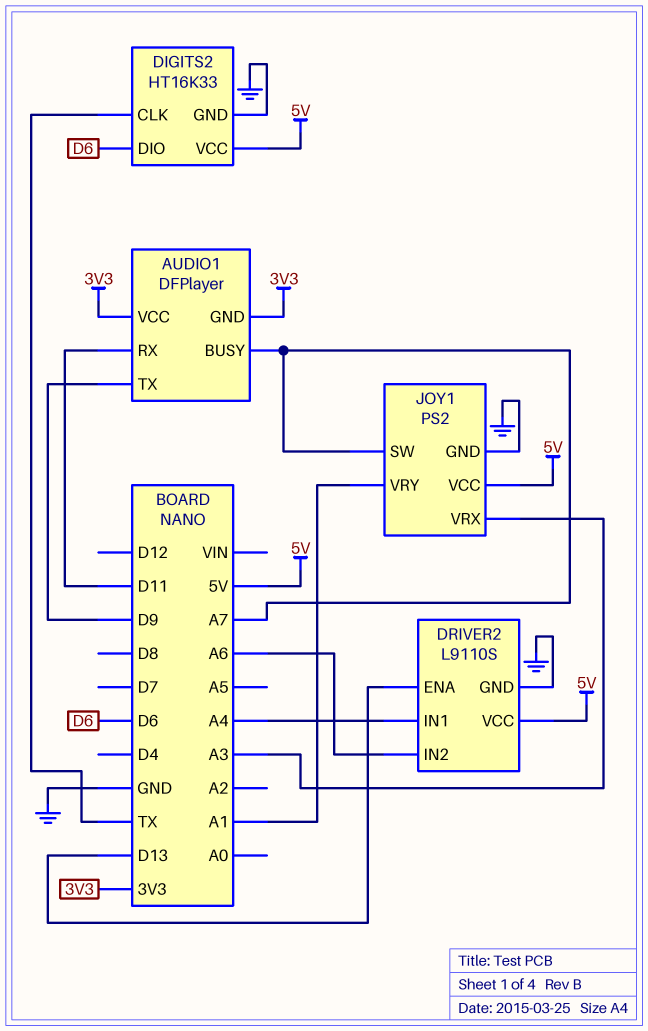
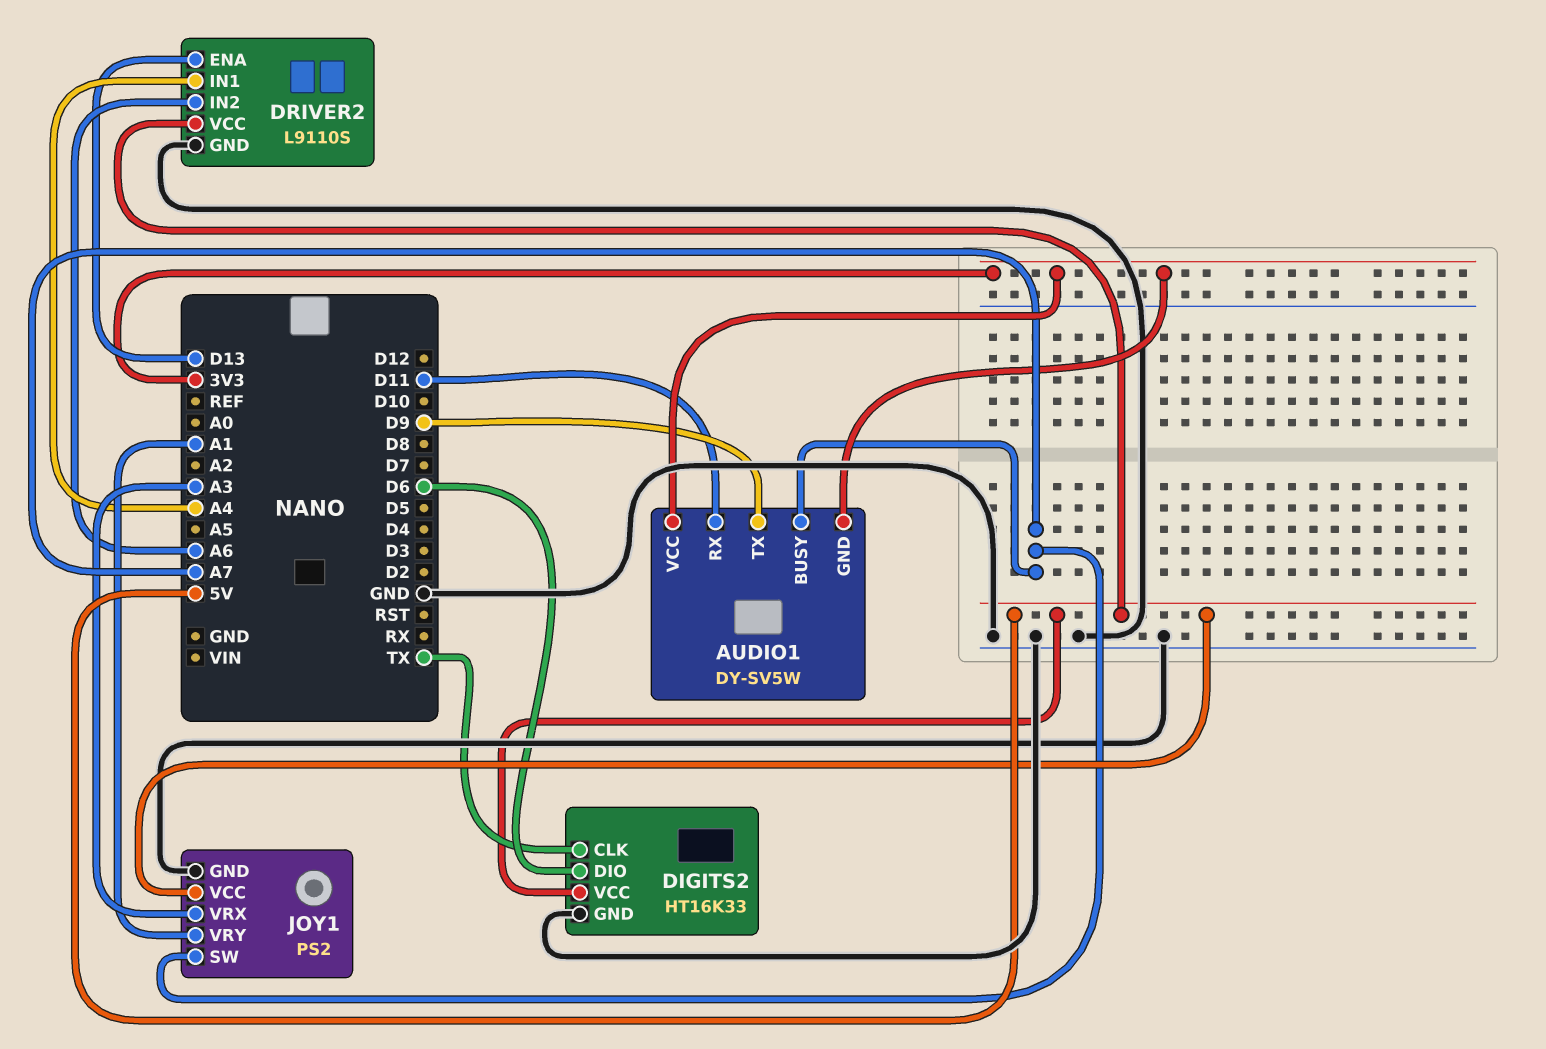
AUDIO1: DFPlayer -> DY-SV5W

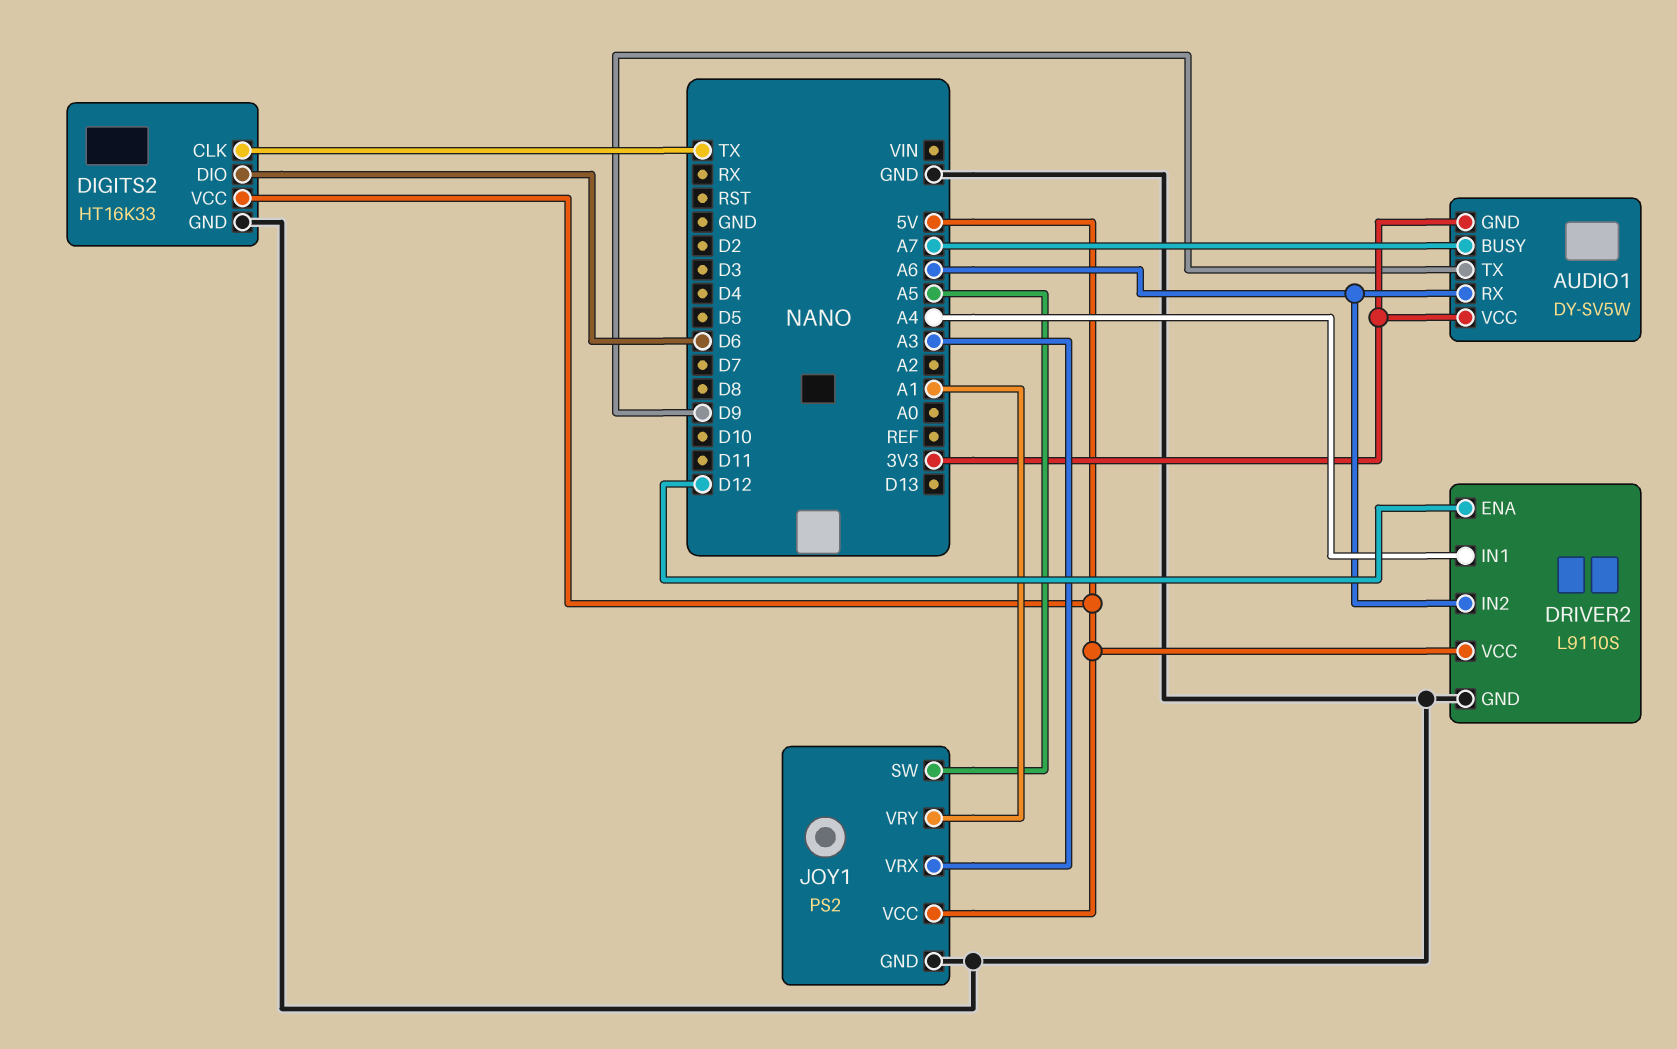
AUDIO1 pin RX: D11 -> A6
DRIVER2 pin ENA: D13 -> D12
JOY1 pin SW: A7 -> A5

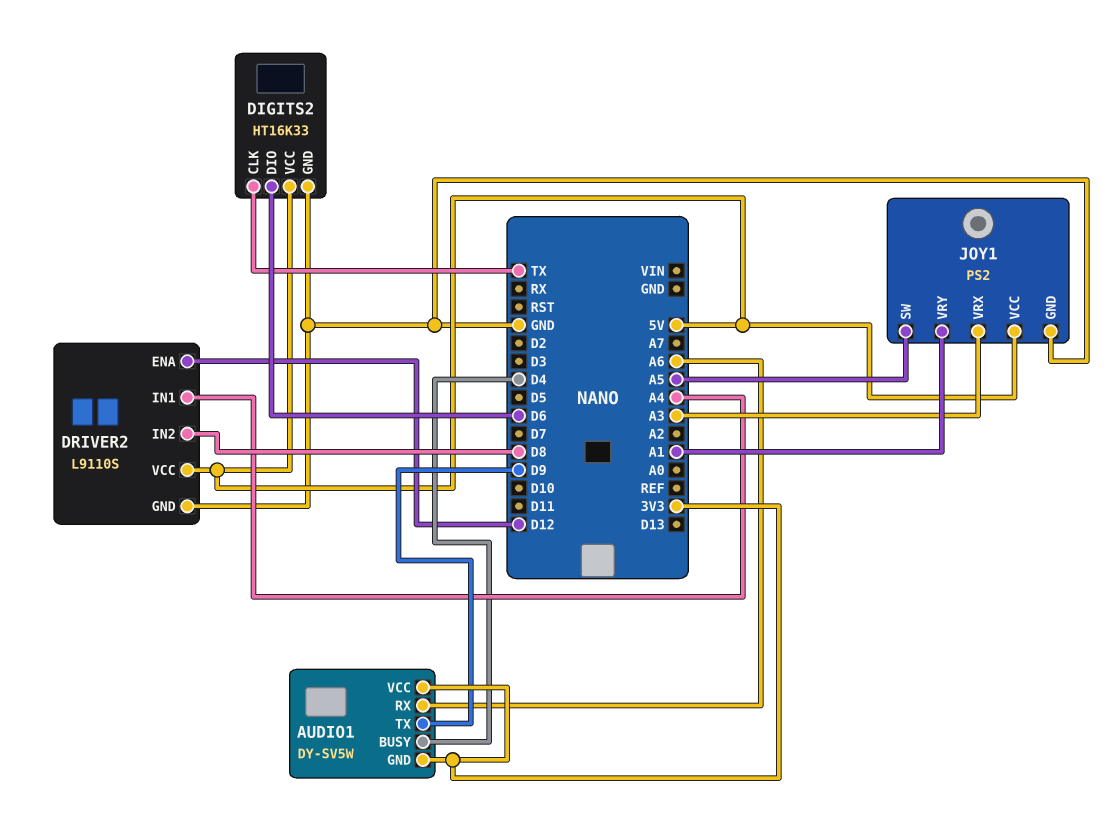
AUDIO1 pin BUSY: A7 -> D4
DRIVER2 pin IN2: A6 -> D8

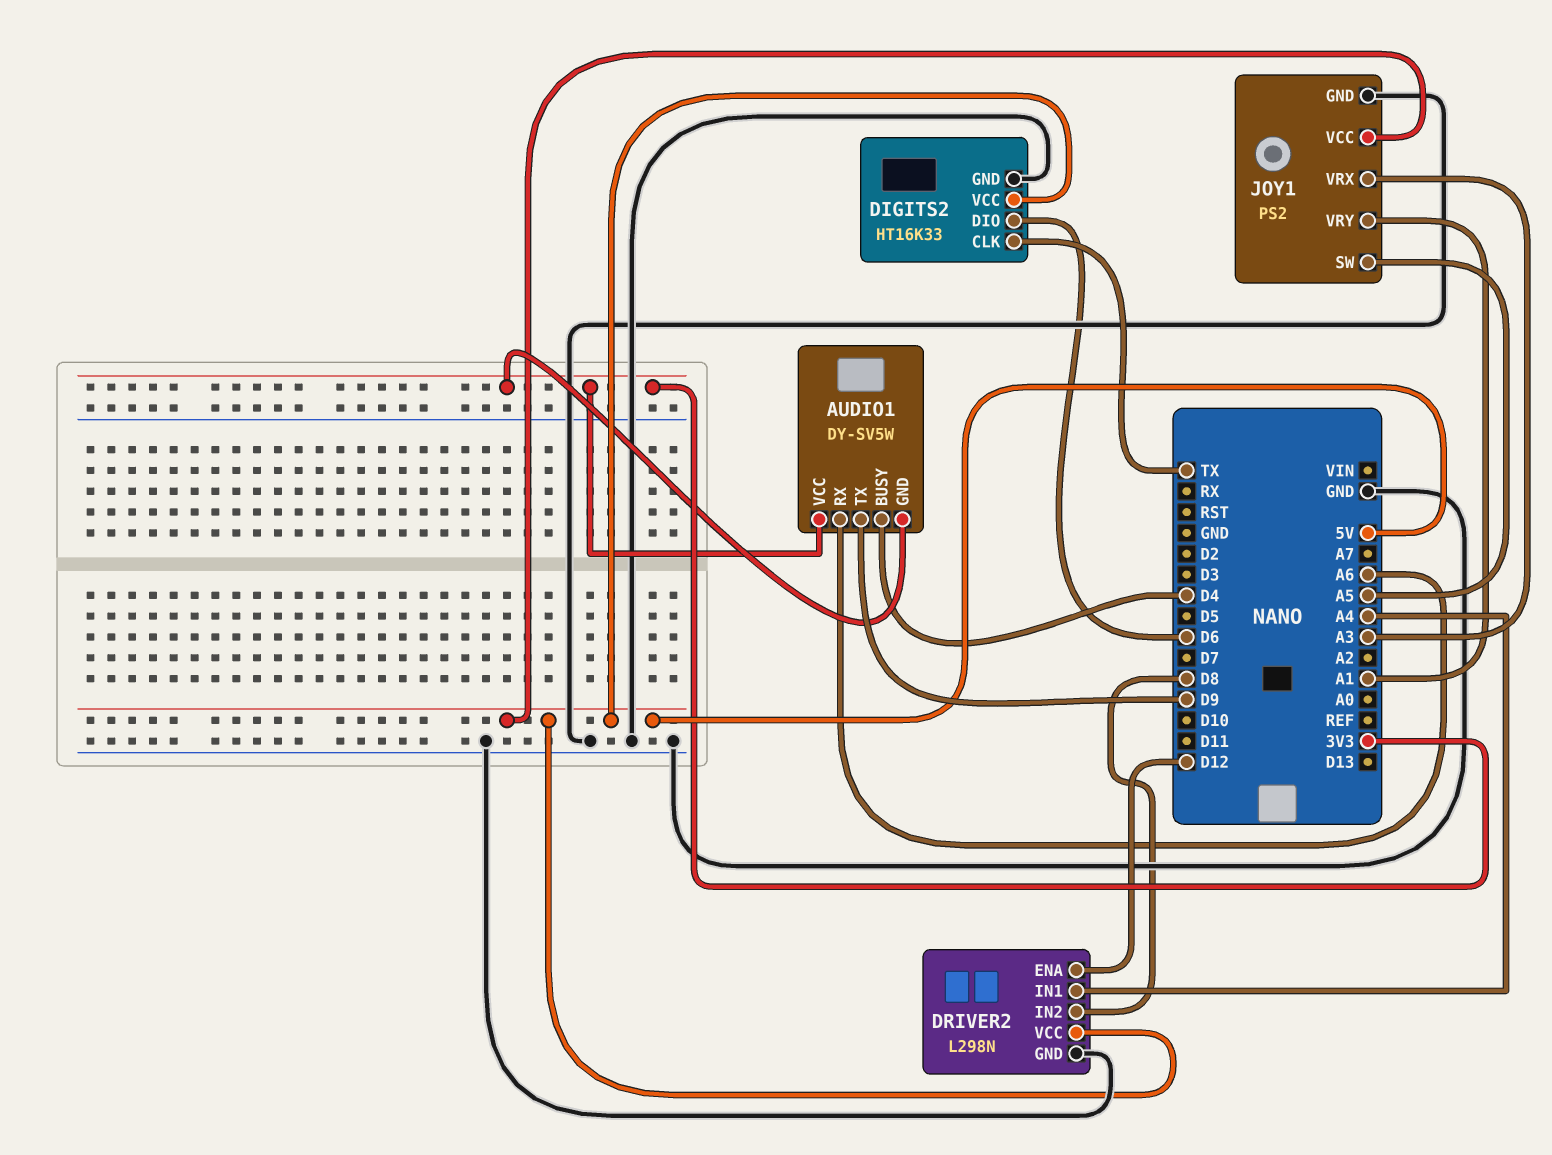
DRIVER2: L9110S -> L298N

